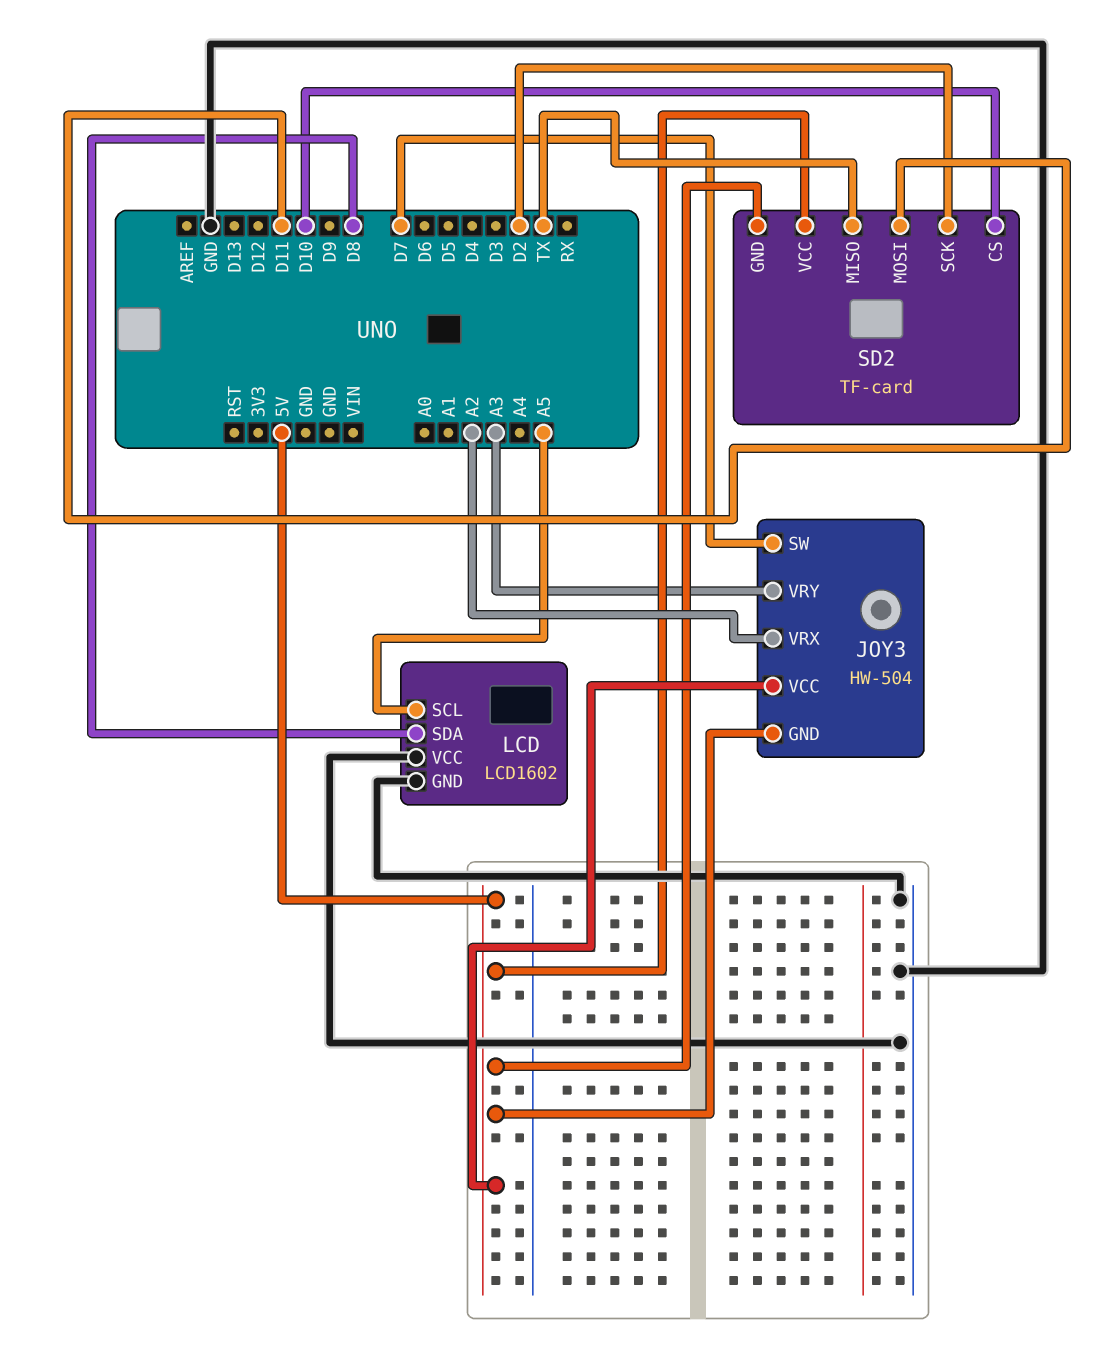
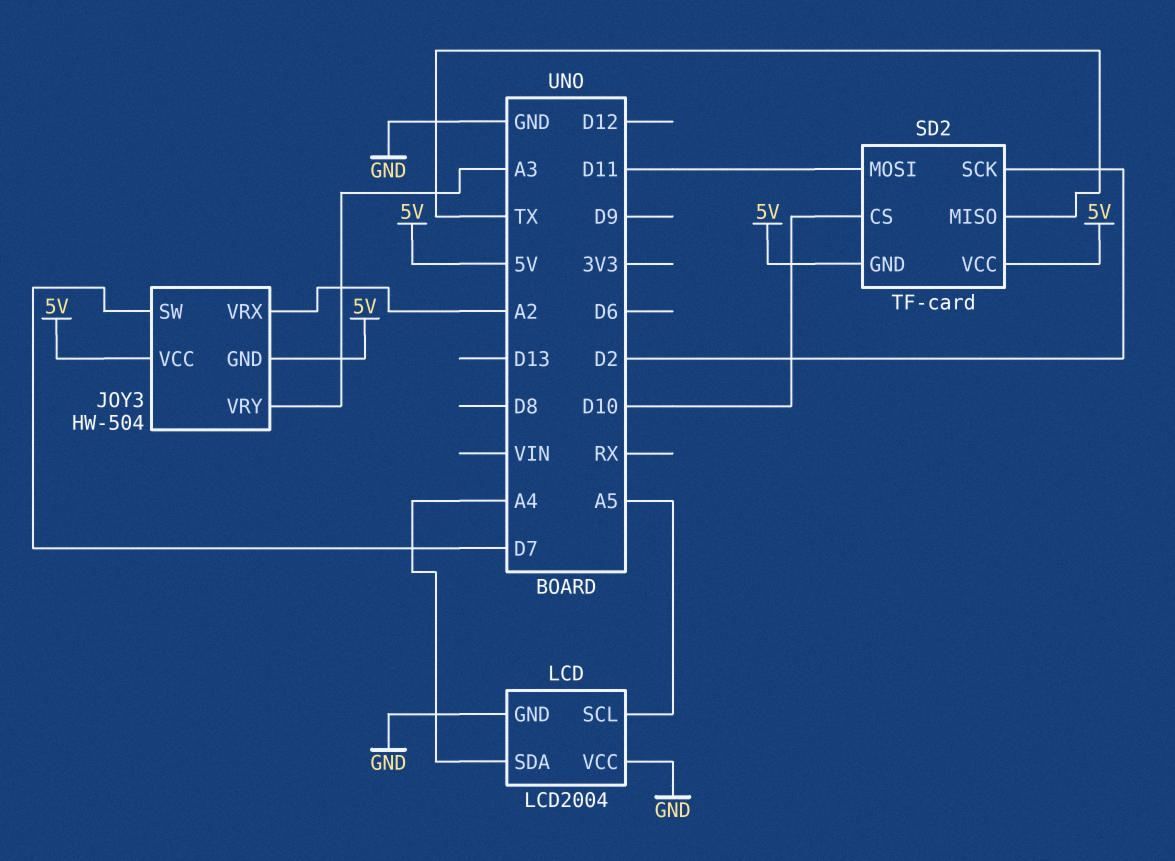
LCD: LCD1602 -> LCD2004
LCD pin SDA: D8 -> A4

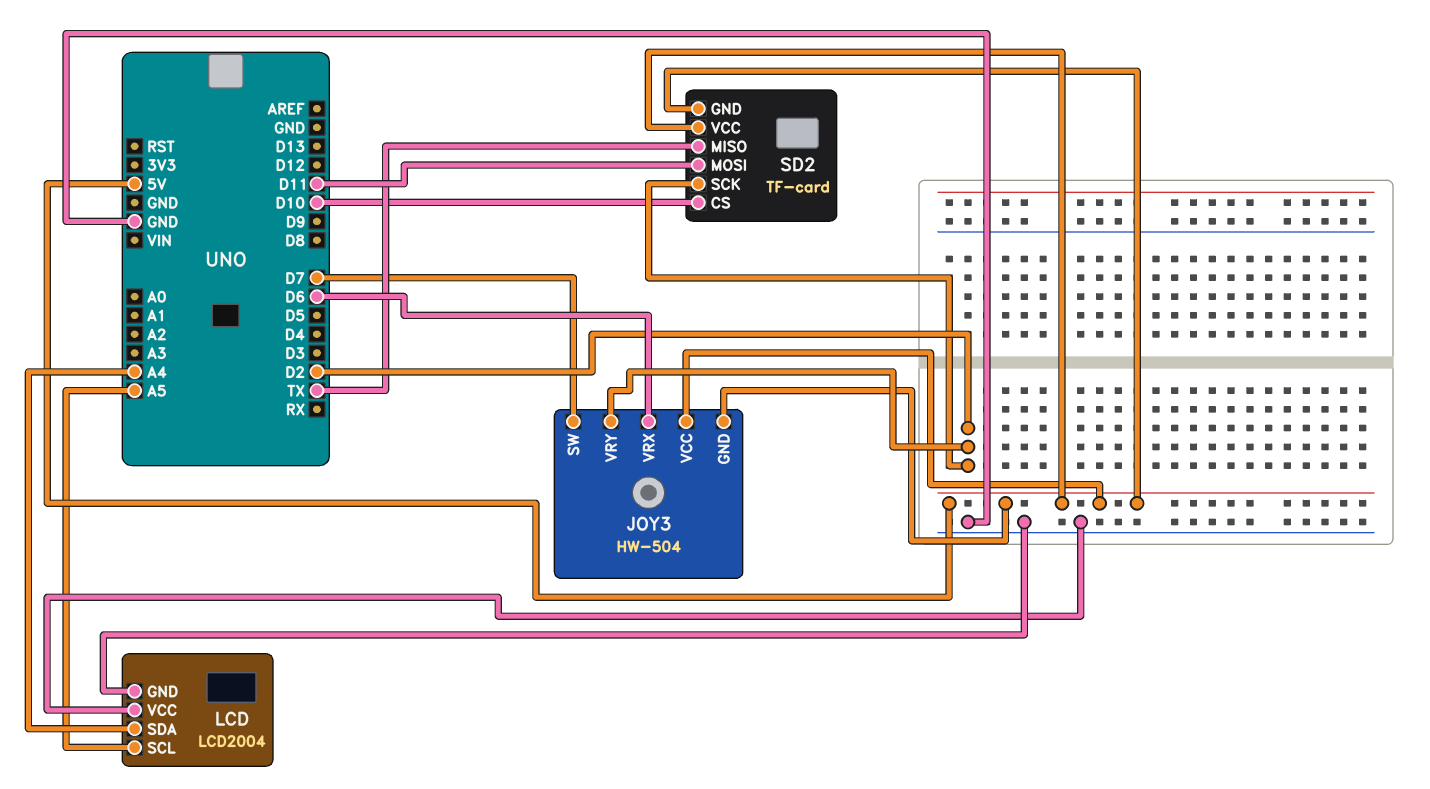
JOY3 pin VRX: A2 -> D6
JOY3 pin VRY: A3 -> D2

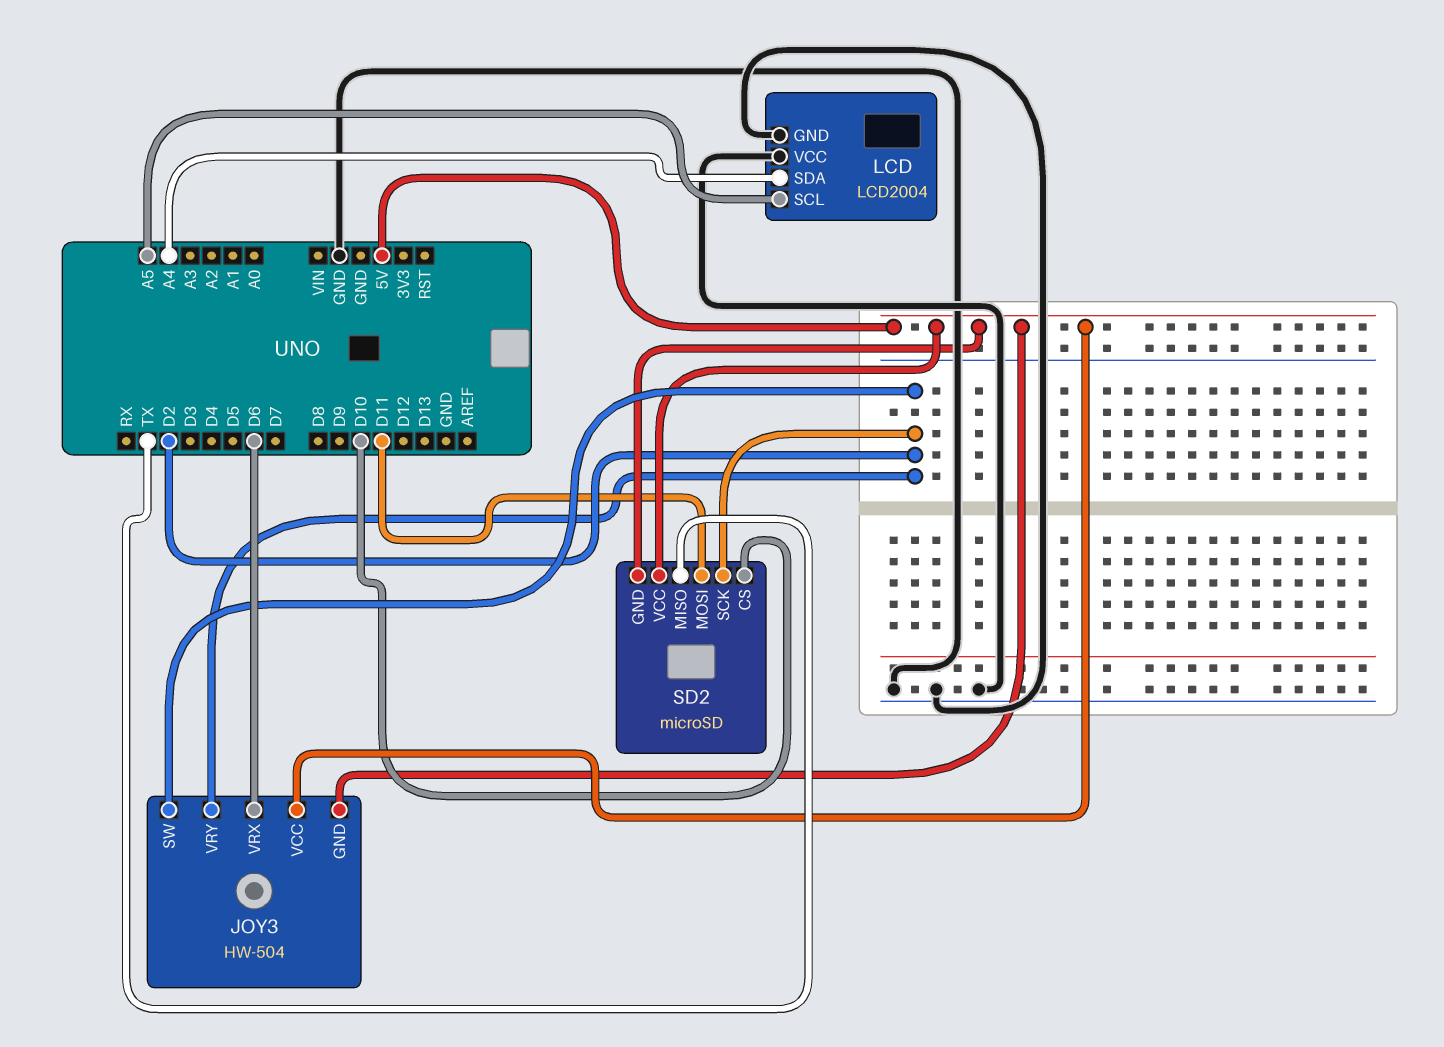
JOY3 pin SW: D7 -> D2
SD2: TF-card -> microSD

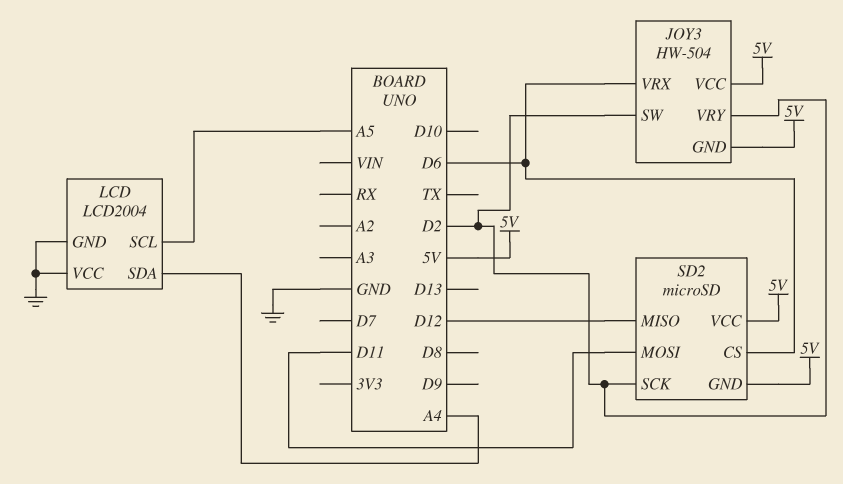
SD2 pin CS: D10 -> D6
SD2 pin MISO: TX -> D12

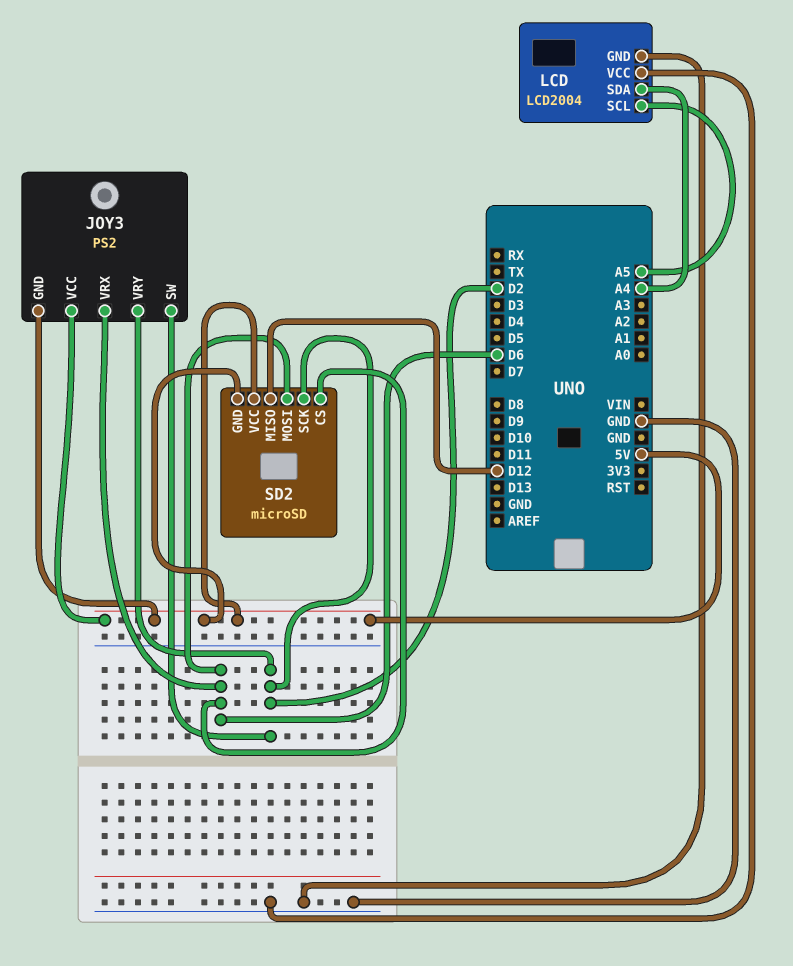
JOY3: HW-504 -> PS2
SD2 pin MOSI: D11 -> D6

